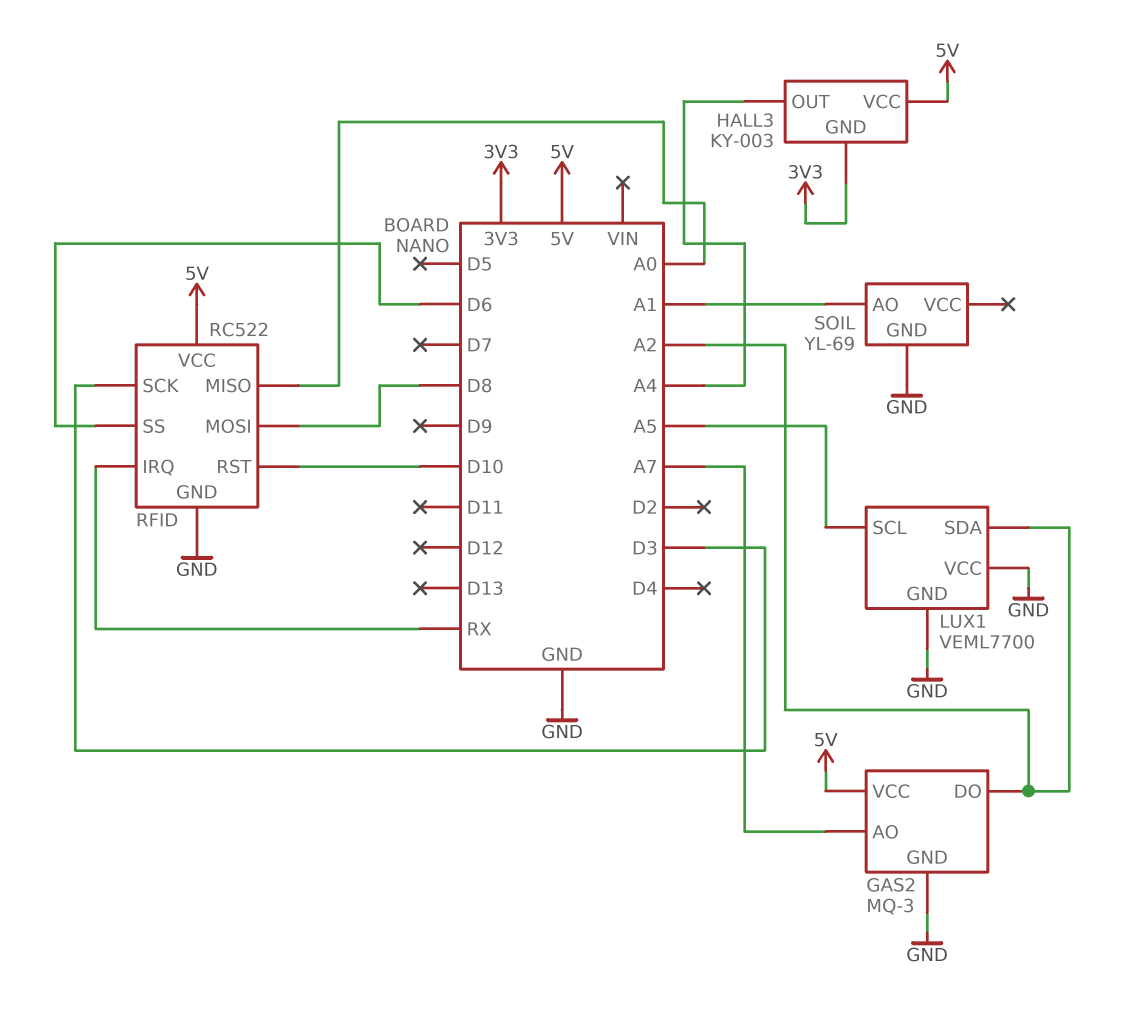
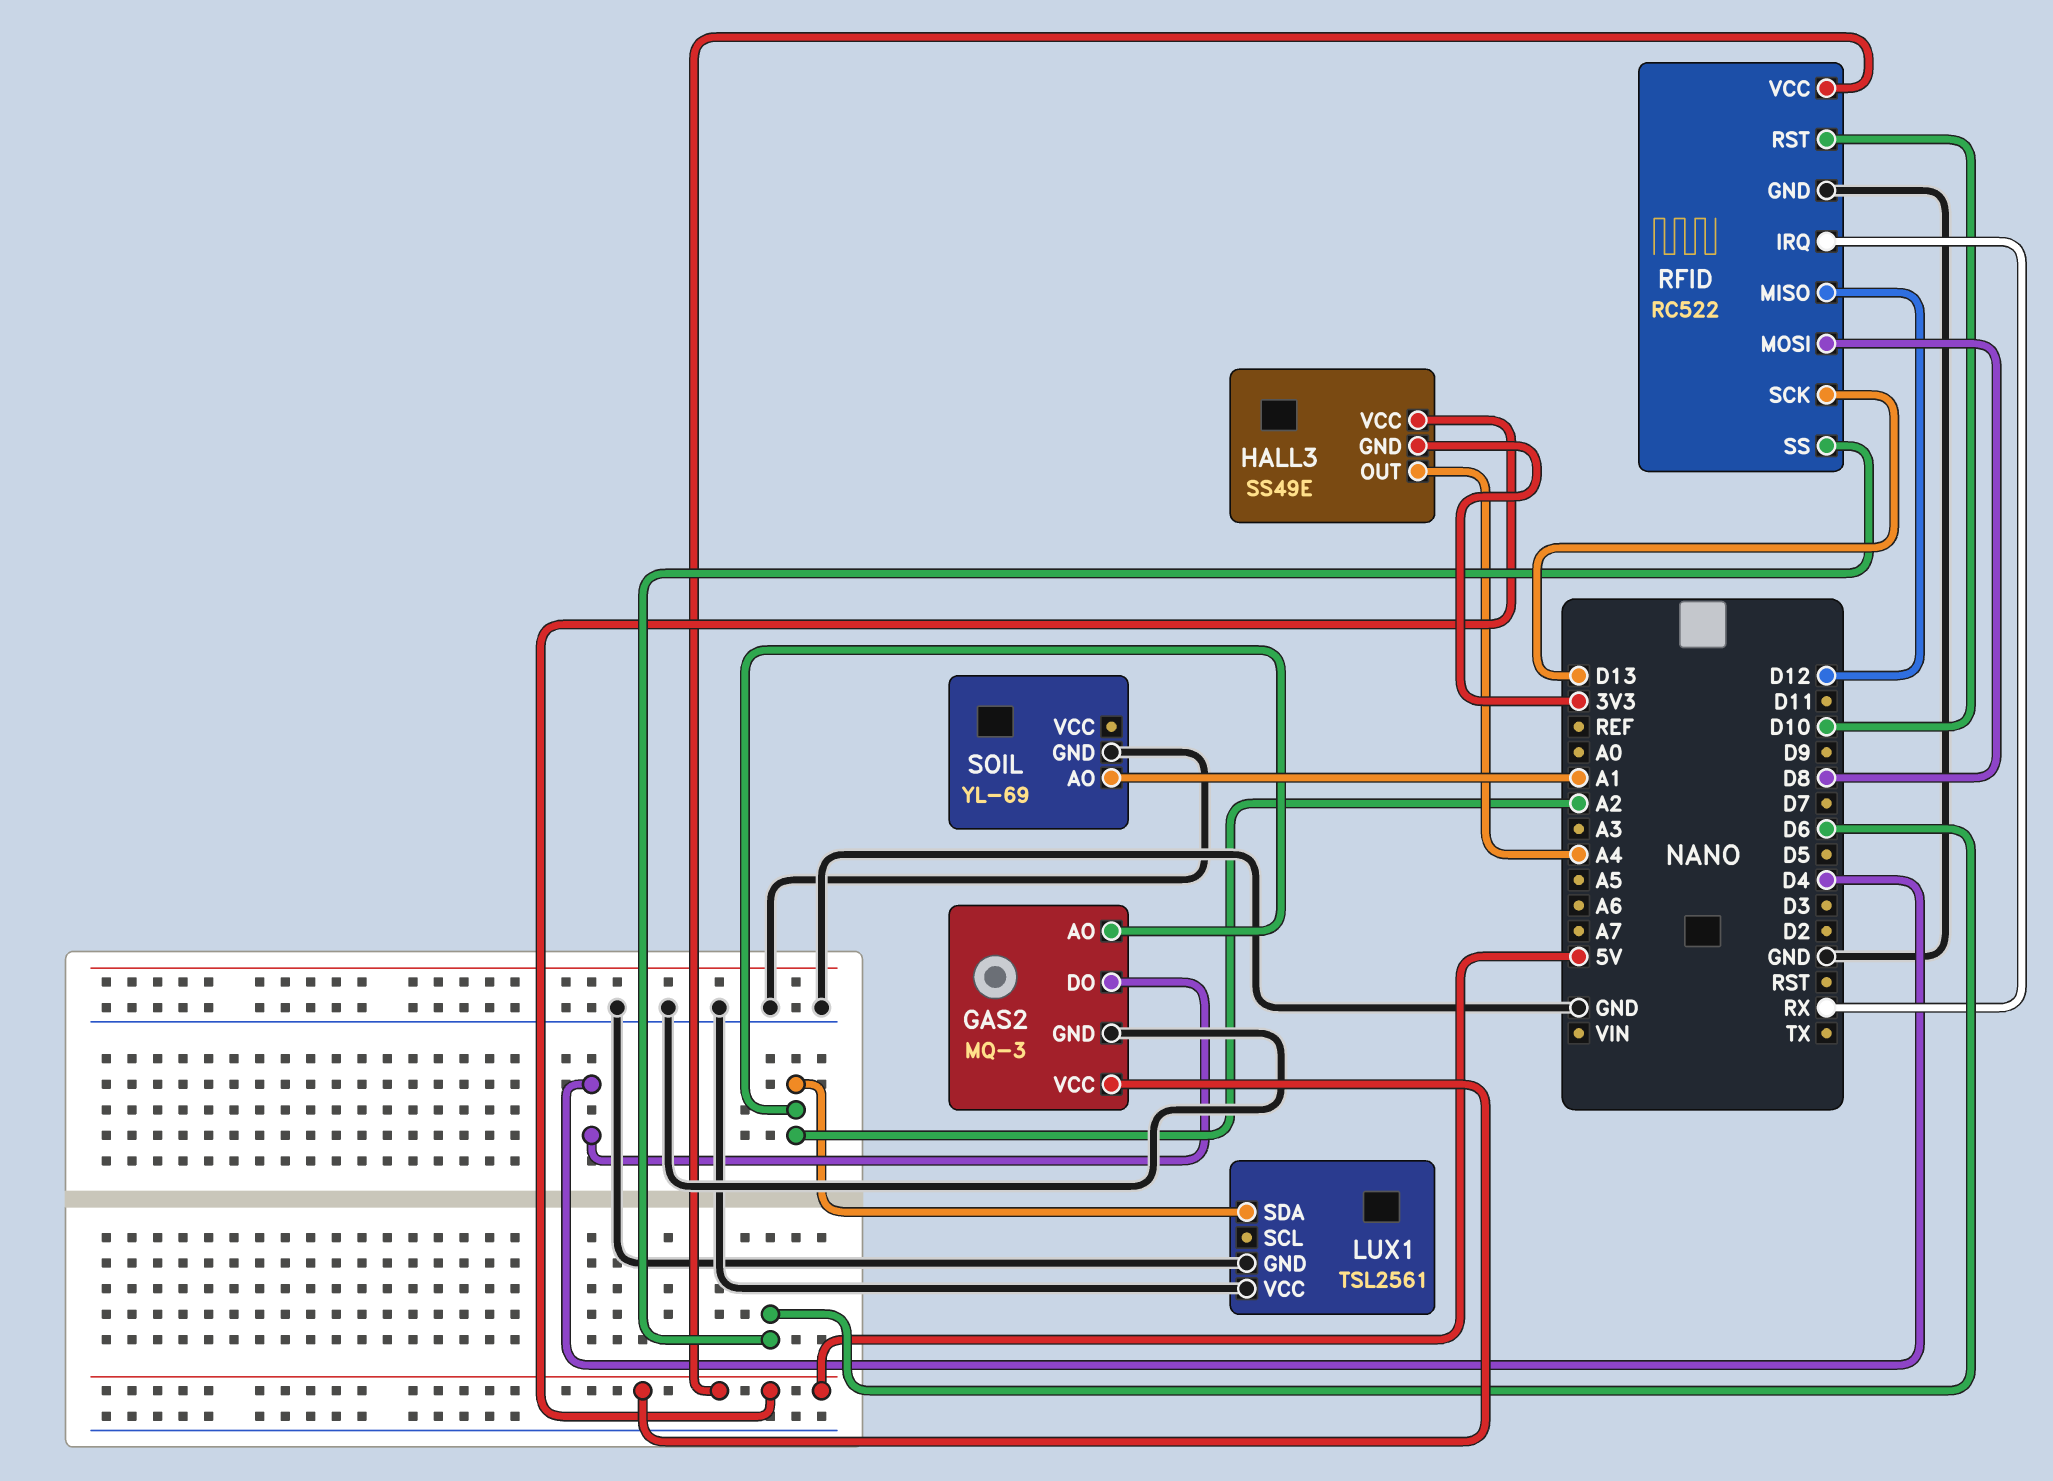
GAS2 pin AO: A7 -> A2
GAS2 pin DO: A2 -> D4
HALL3: KY-003 -> SS49E
LUX1: VEML7700 -> TSL2561
LUX1 pin SCL: A5 -> none
RFID pin MISO: A0 -> D12
RFID pin SCK: D3 -> D13

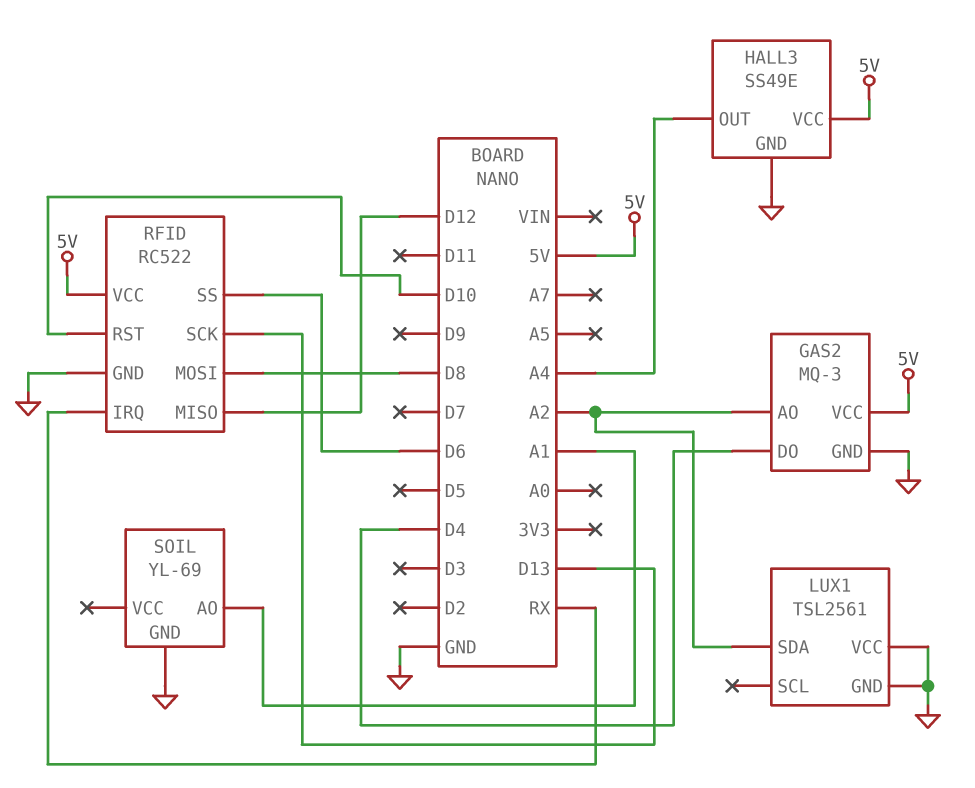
HALL3 pin GND: 3V3 -> GND

